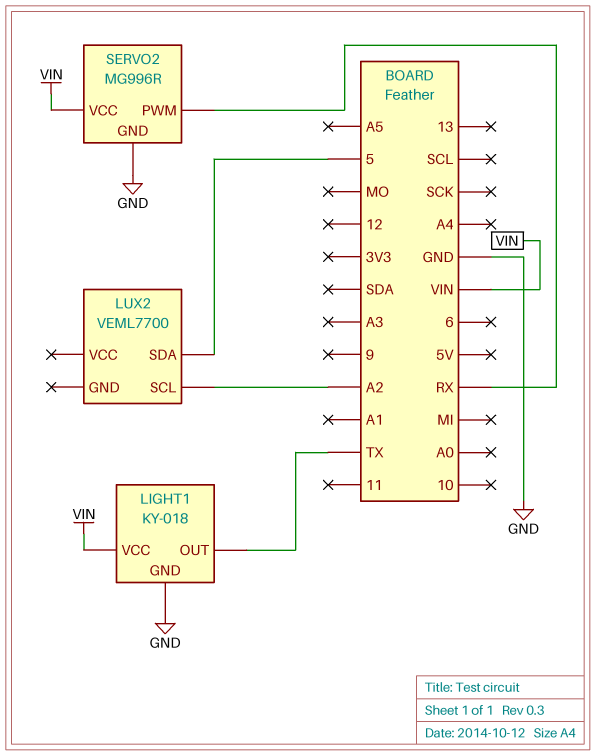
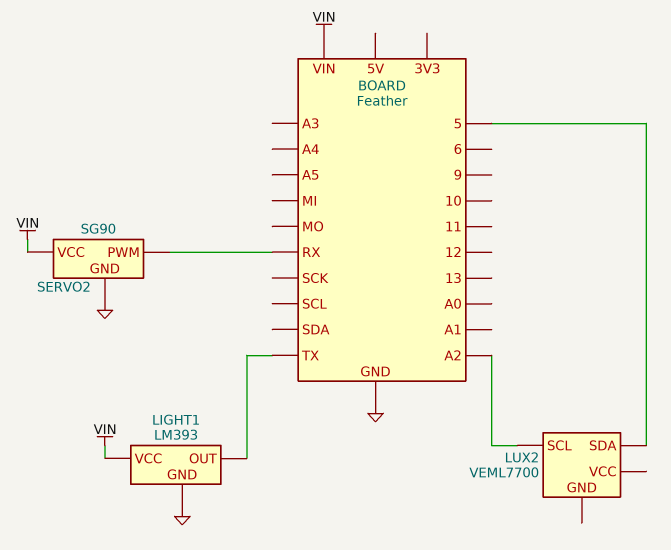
LIGHT1: KY-018 -> LM393
SERVO2: MG996R -> SG90

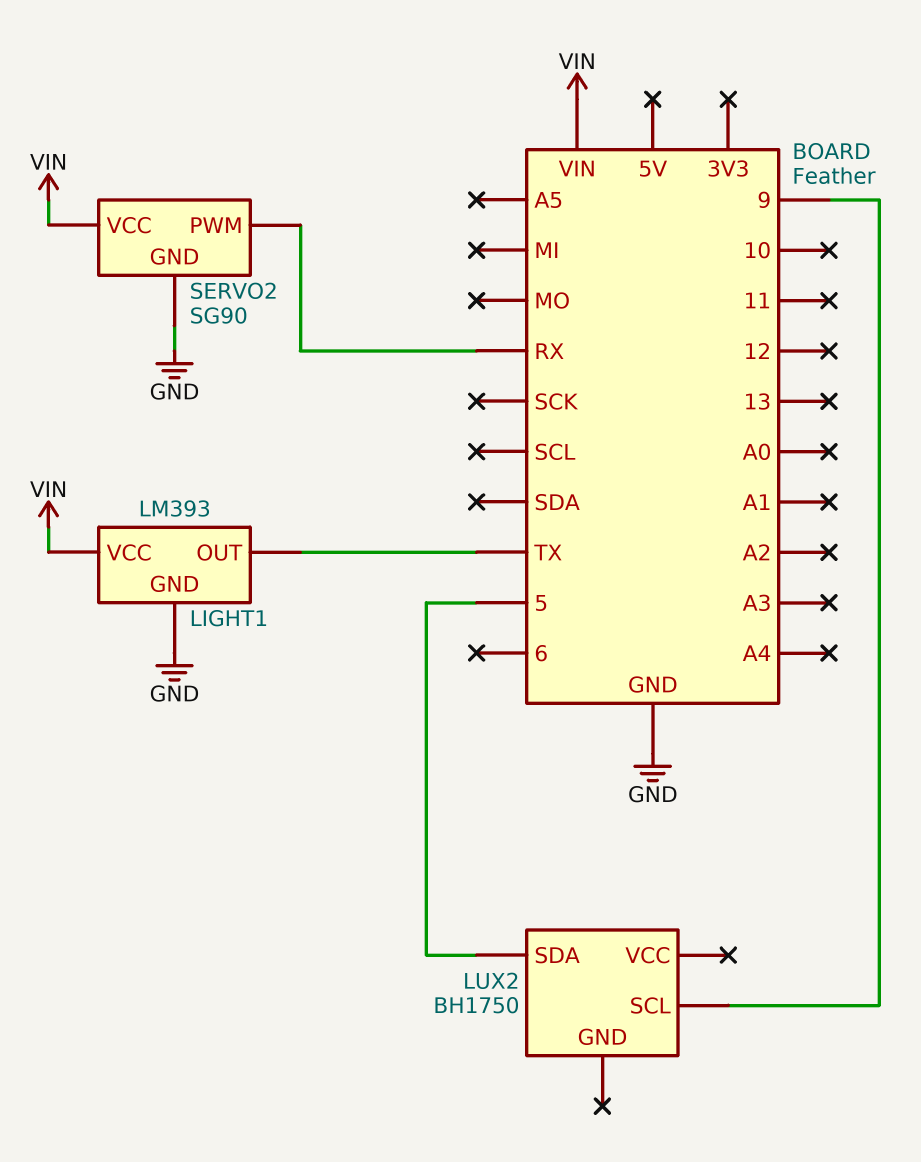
LUX2: VEML7700 -> BH1750
LUX2 pin SCL: A2 -> 9

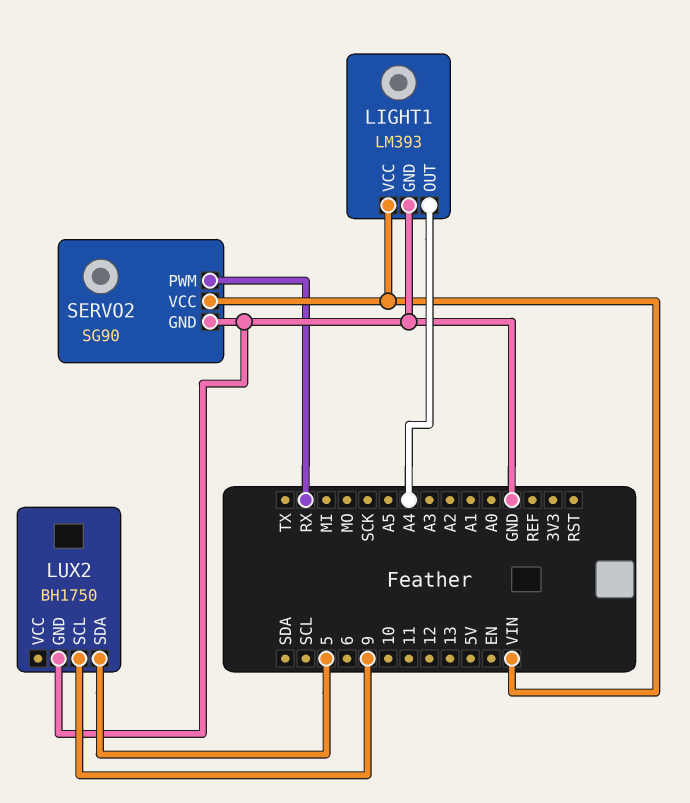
LIGHT1 pin OUT: TX -> A4
LUX2 pin GND: none -> GND

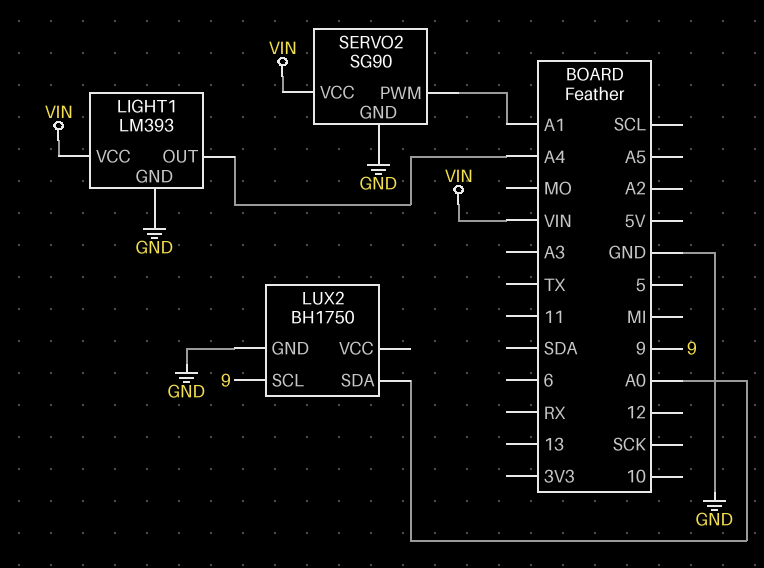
LUX2 pin SDA: 5 -> A0
SERVO2 pin PWM: RX -> A1

